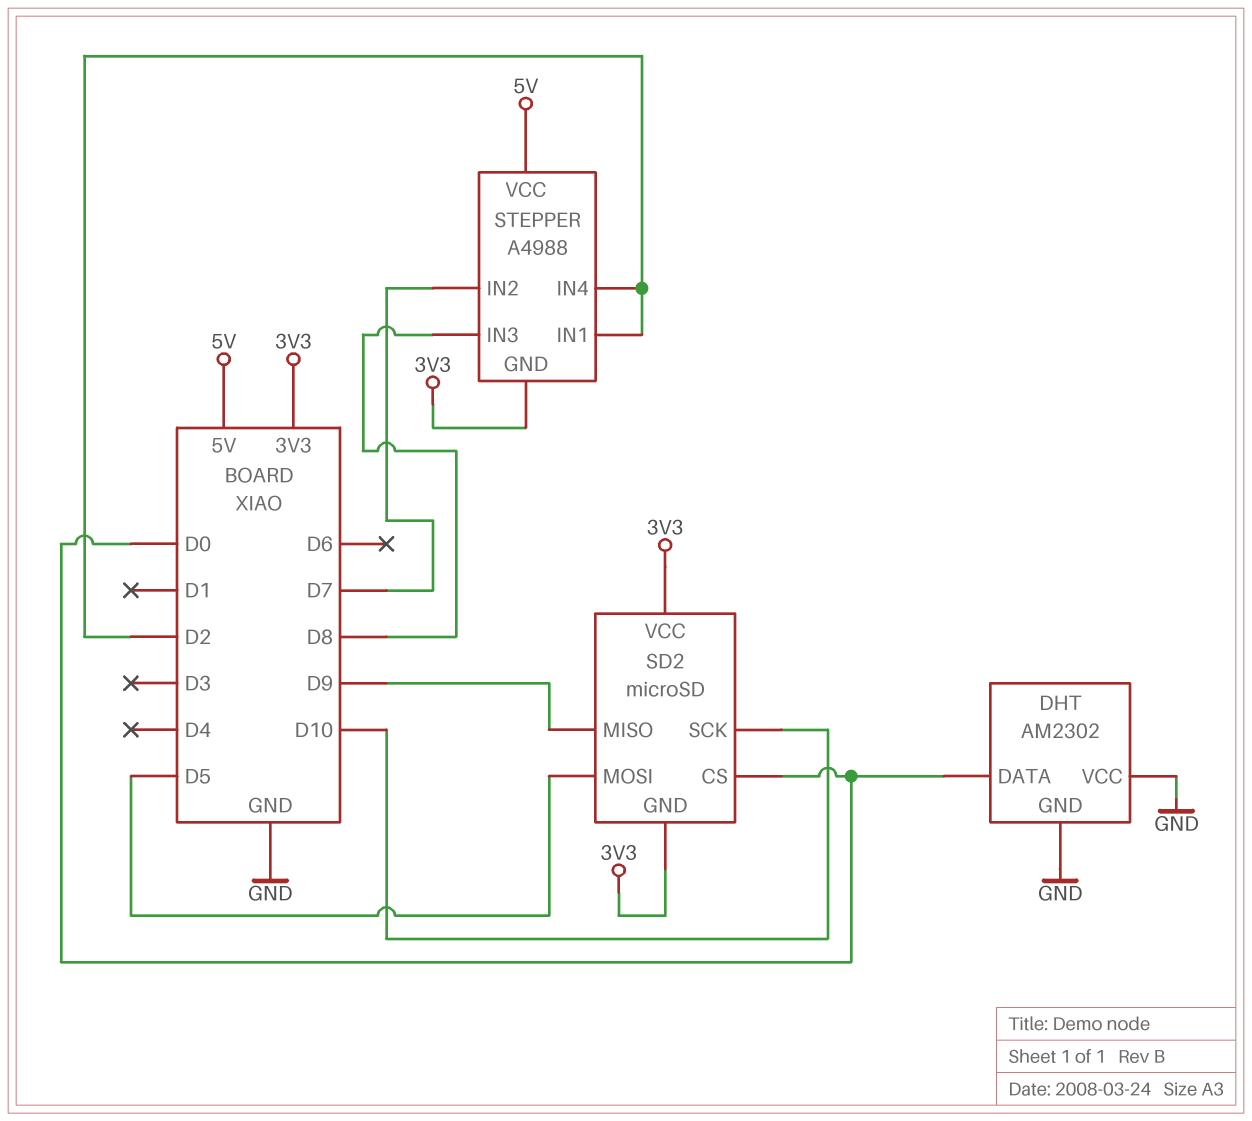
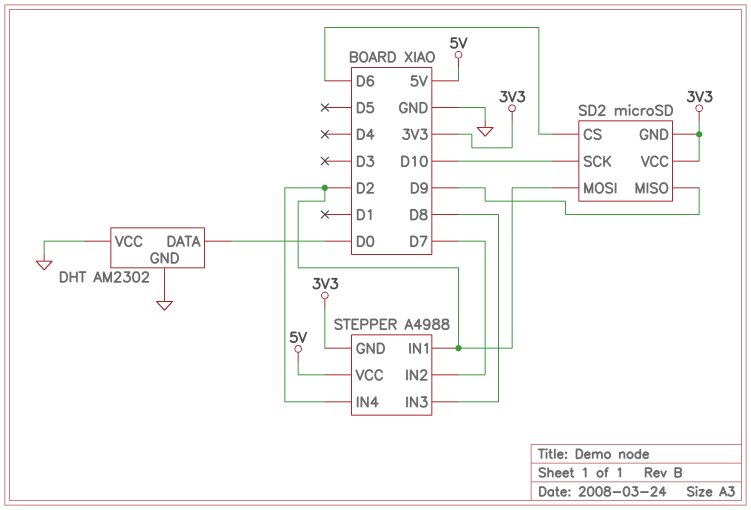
SD2 pin CS: D0 -> D6
SD2 pin MOSI: D5 -> D2

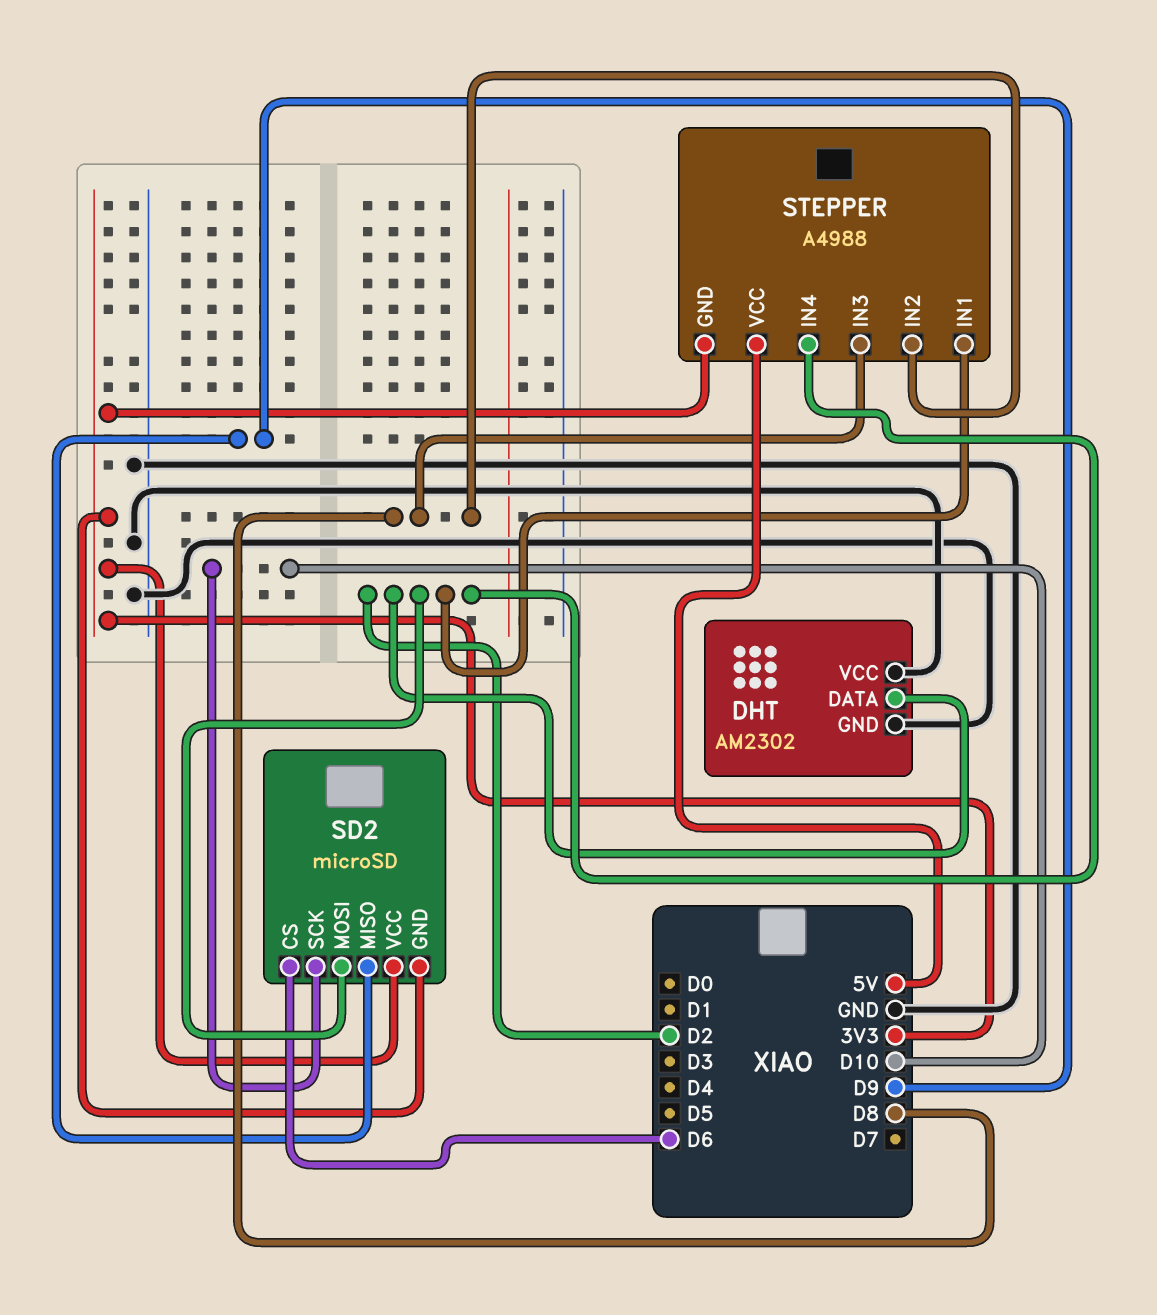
DHT pin DATA: D0 -> D2
STEPPER pin IN2: D7 -> D8

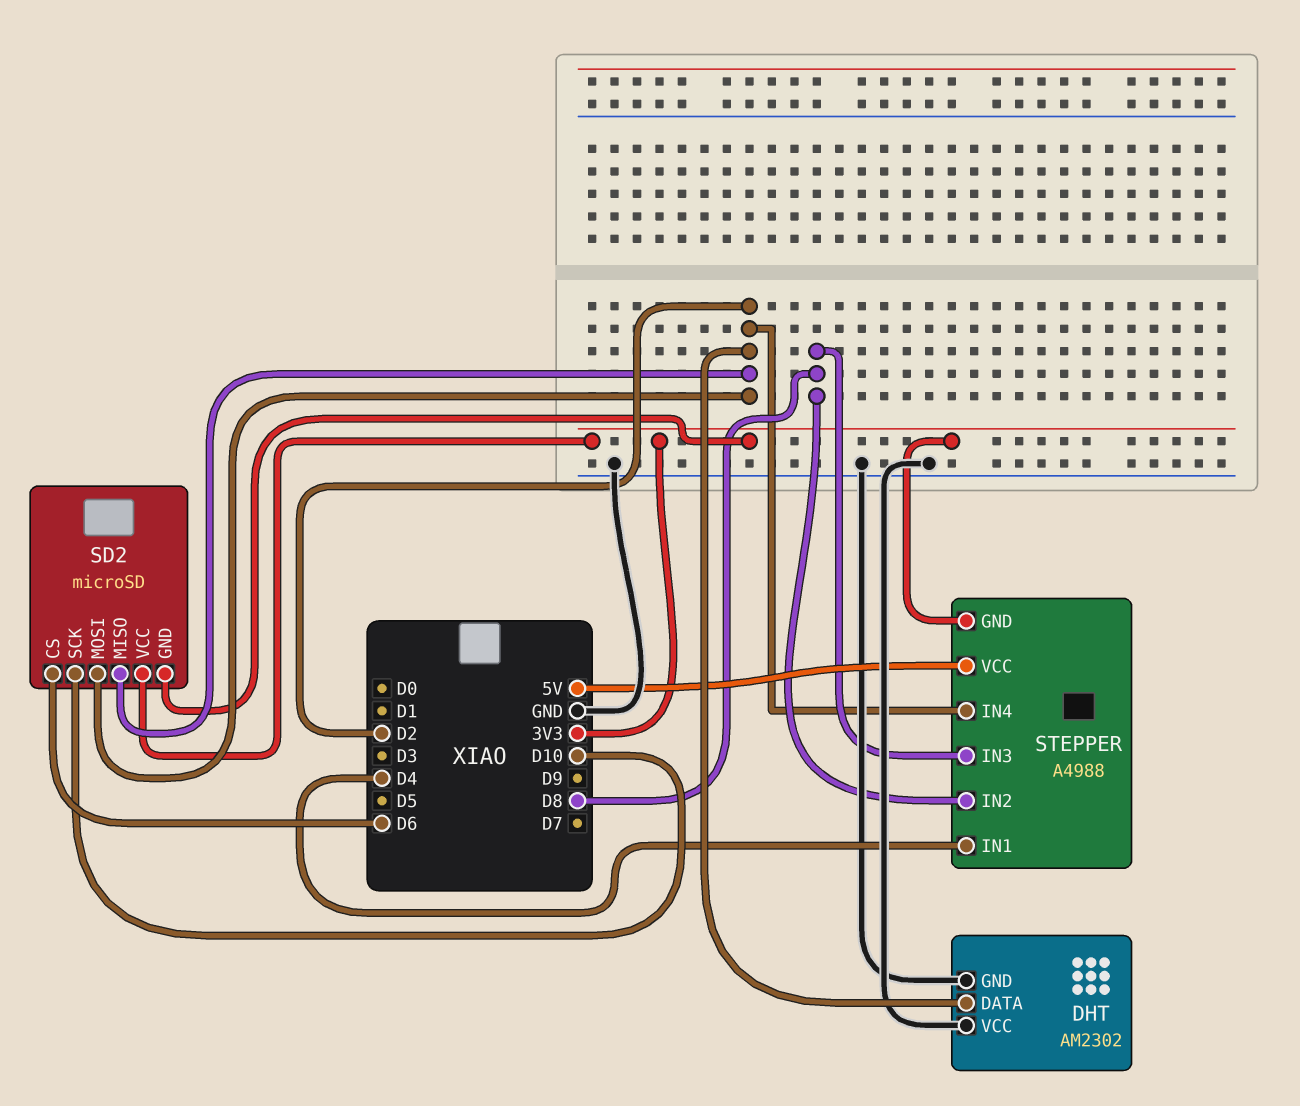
SD2 pin MISO: D9 -> D2
STEPPER pin IN1: D2 -> D4

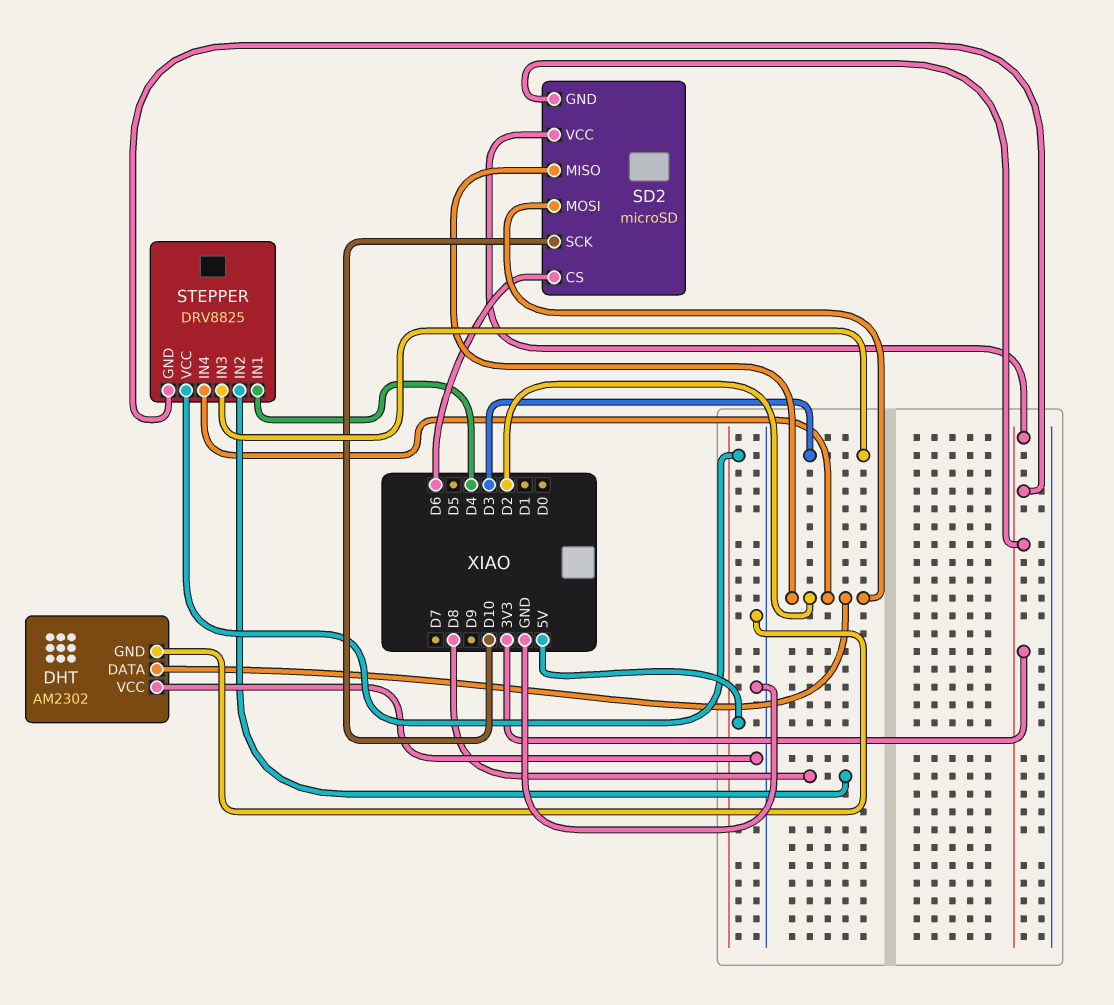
STEPPER: A4988 -> DRV8825
STEPPER pin IN3: D8 -> D3

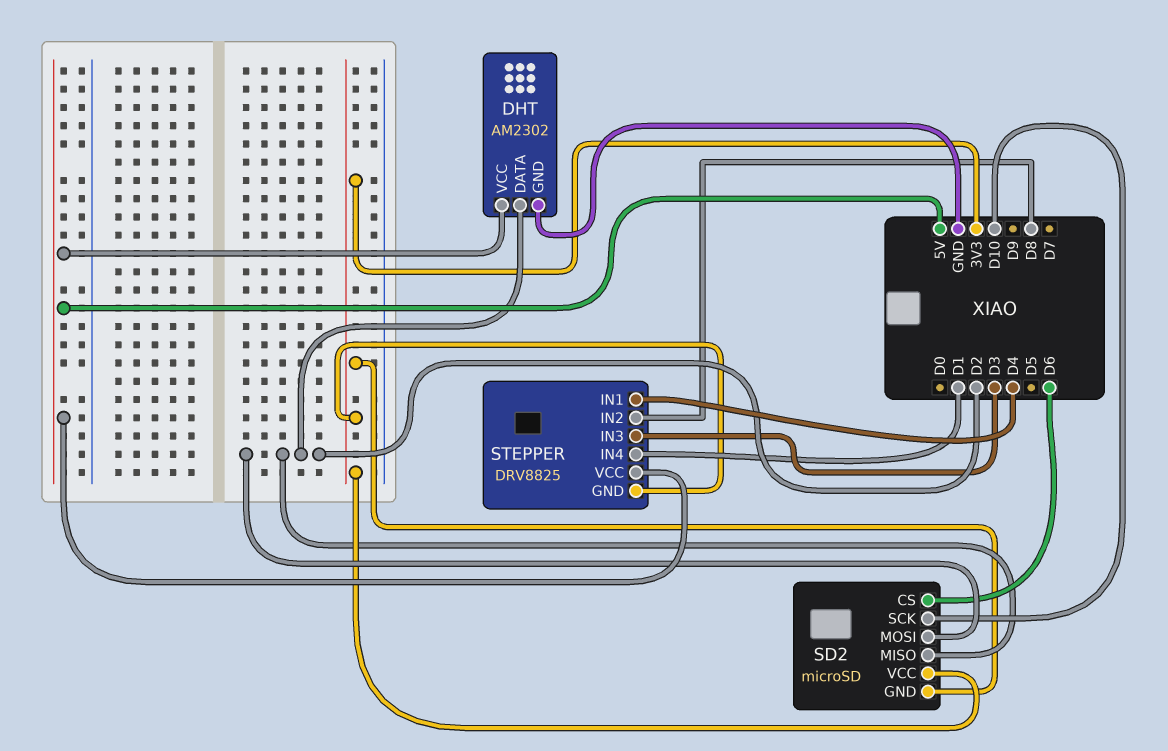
DHT pin VCC: GND -> 5V
STEPPER pin IN4: D2 -> D1

